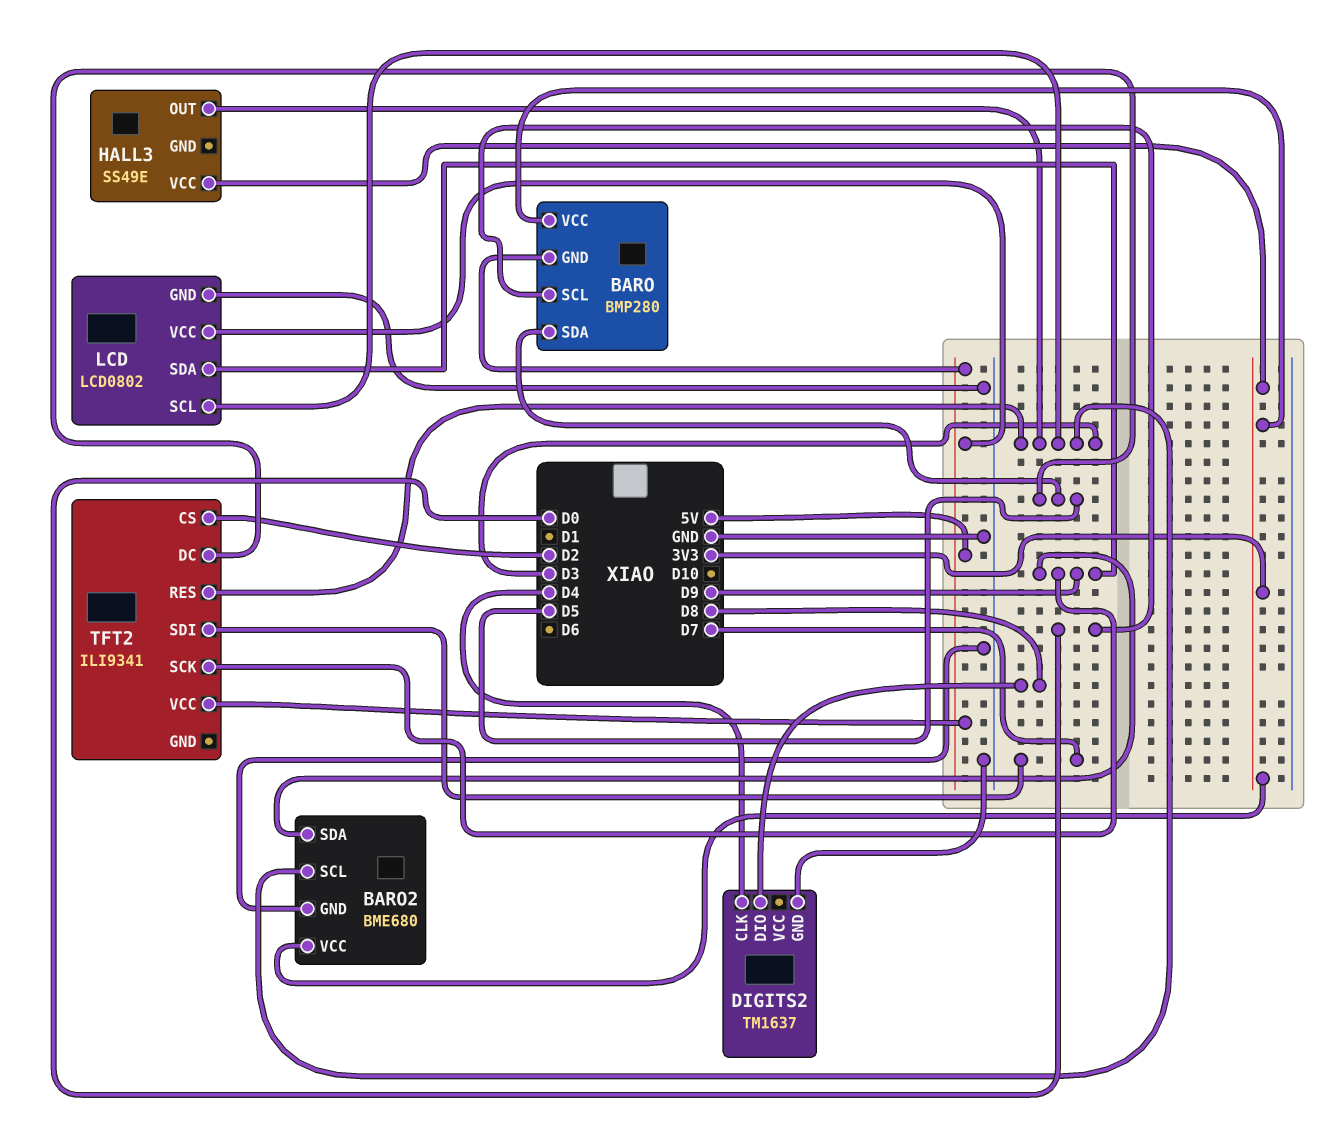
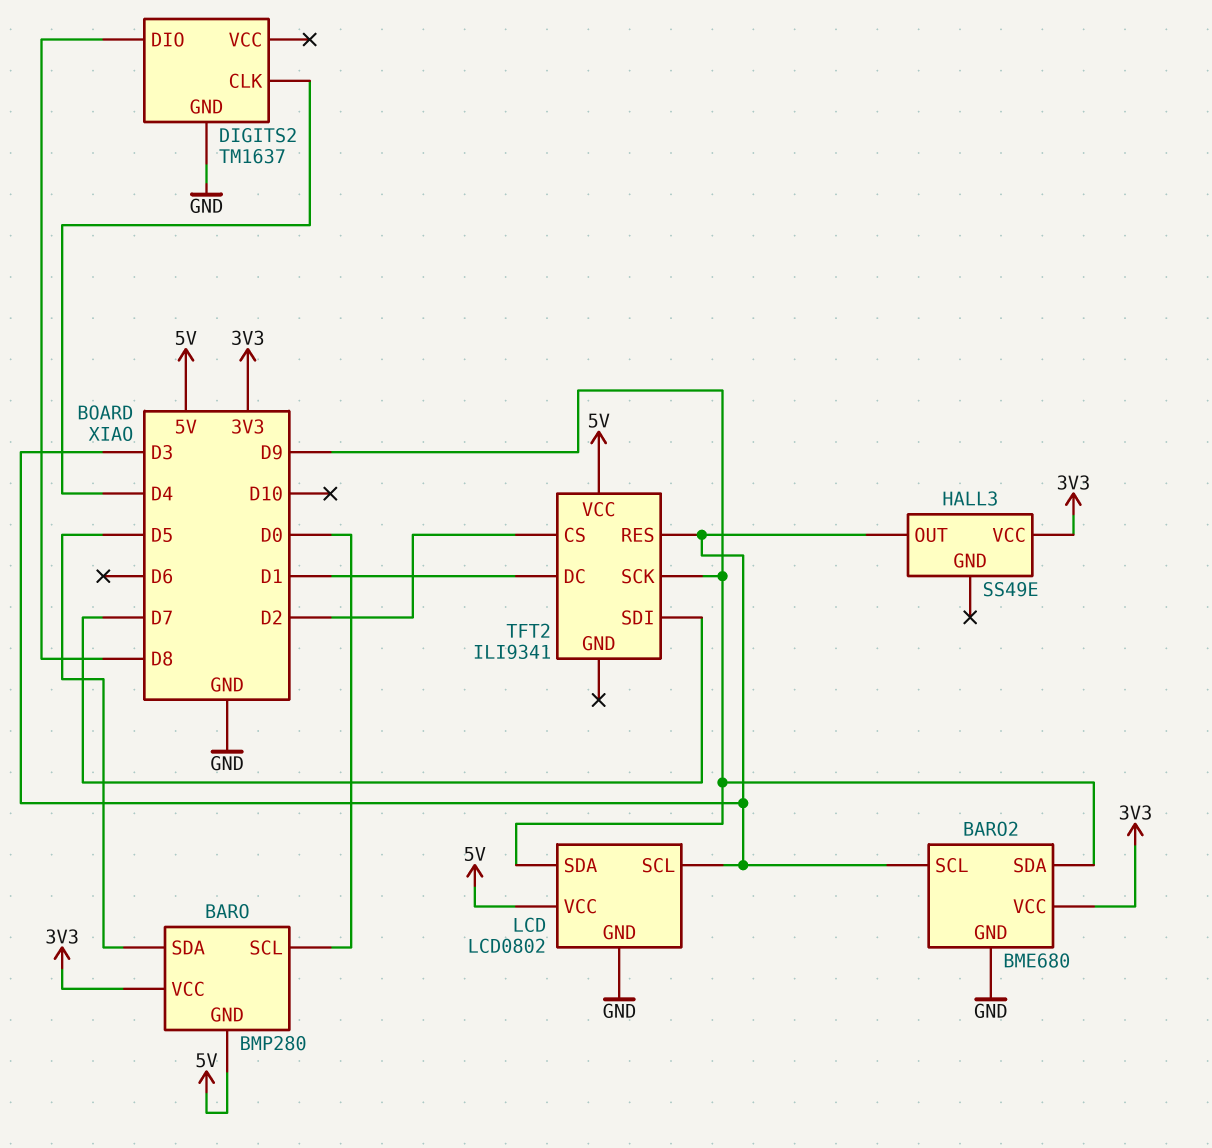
TFT2 pin DC: D5 -> D1

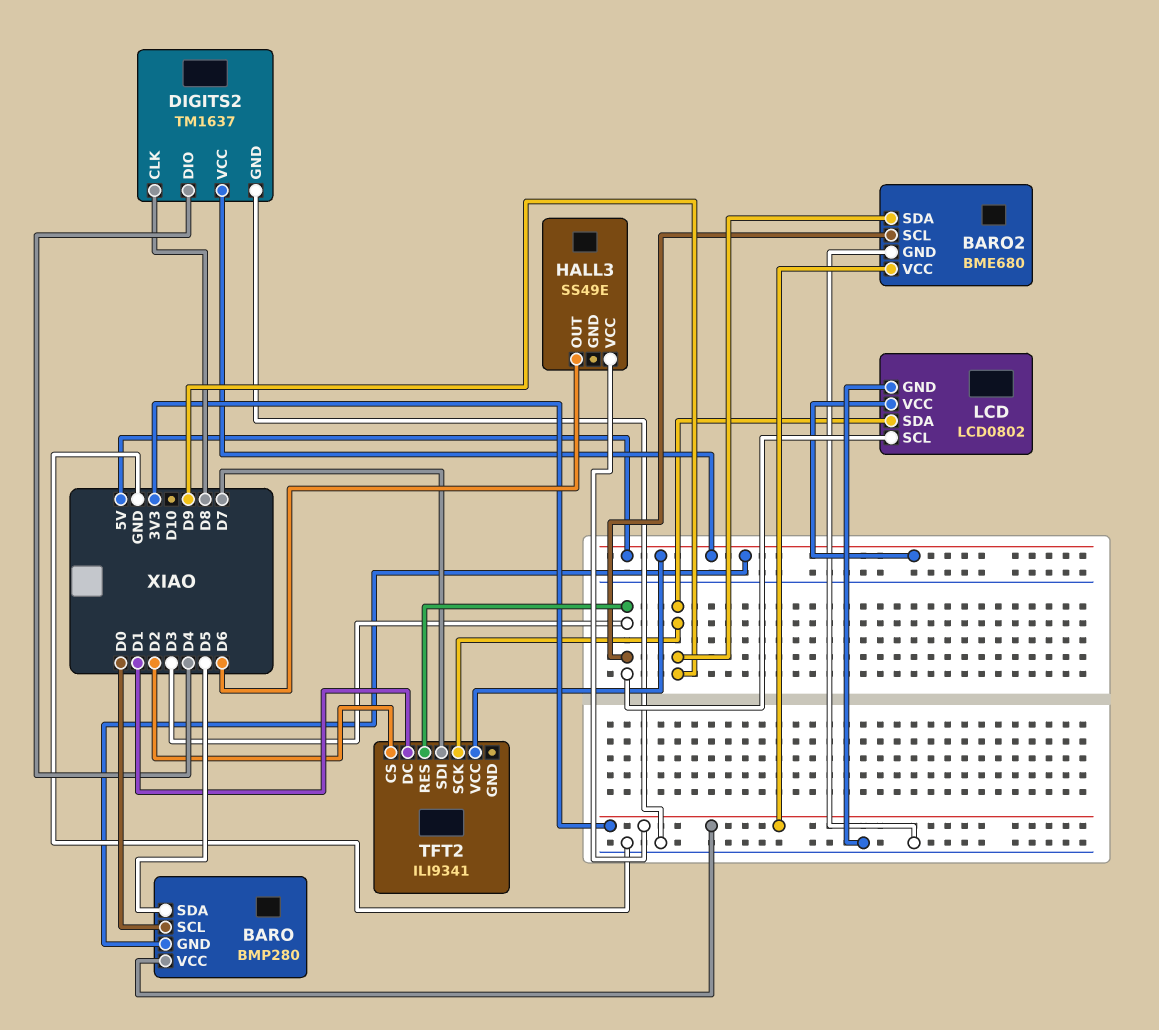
DIGITS2 pin CLK: D4 -> D8
DIGITS2 pin DIO: D8 -> D4
DIGITS2 pin VCC: none -> 5V
HALL3 pin OUT: D3 -> D6

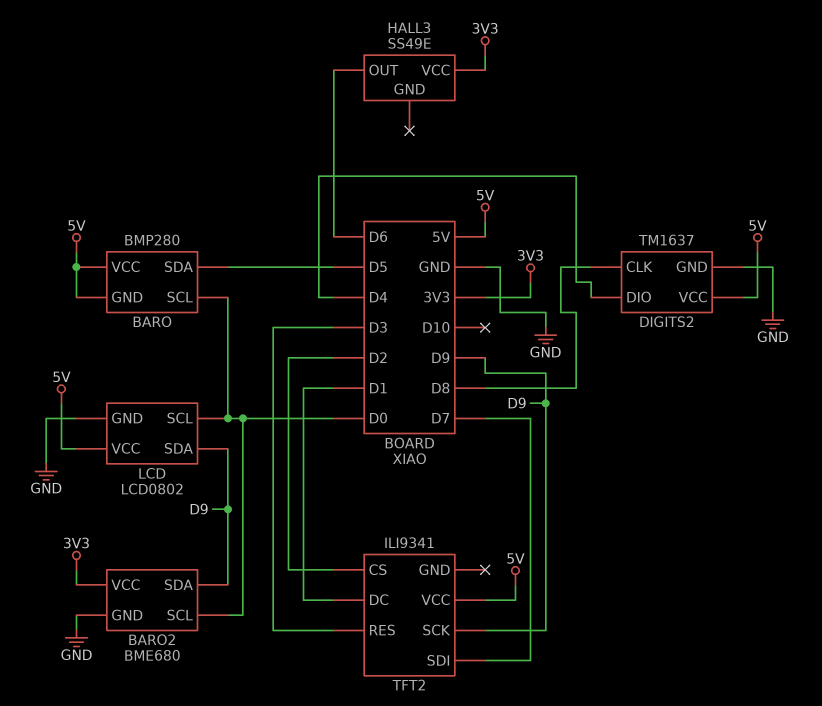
BARO pin VCC: 3V3 -> 5V
BARO2 pin SCL: D3 -> D0
LCD pin SCL: D3 -> D0

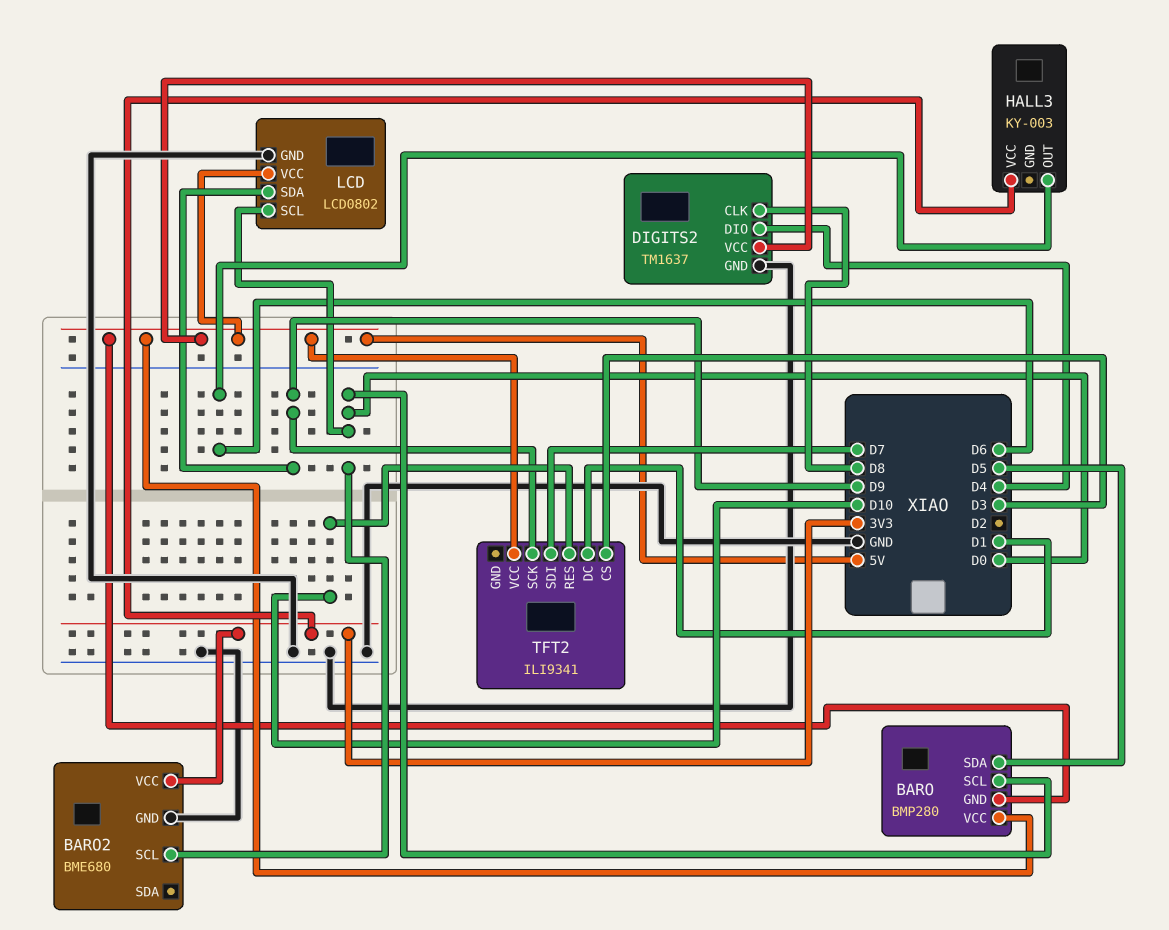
BARO2 pin SDA: D9 -> none
HALL3: SS49E -> KY-003
TFT2 pin CS: D2 -> D3
TFT2 pin RES: D3 -> D10

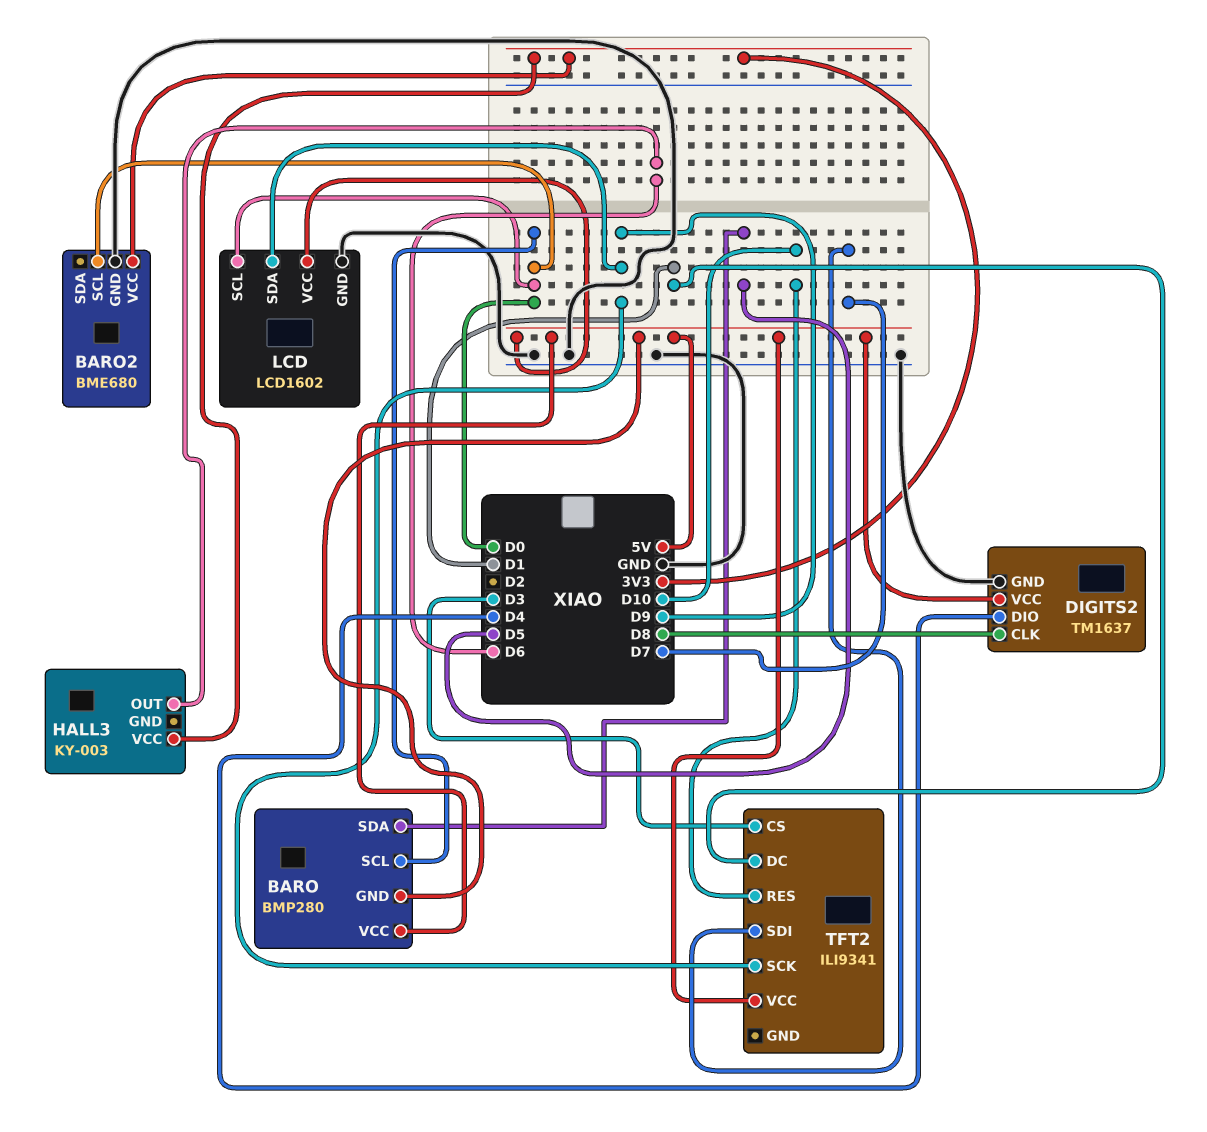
LCD: LCD0802 -> LCD1602

